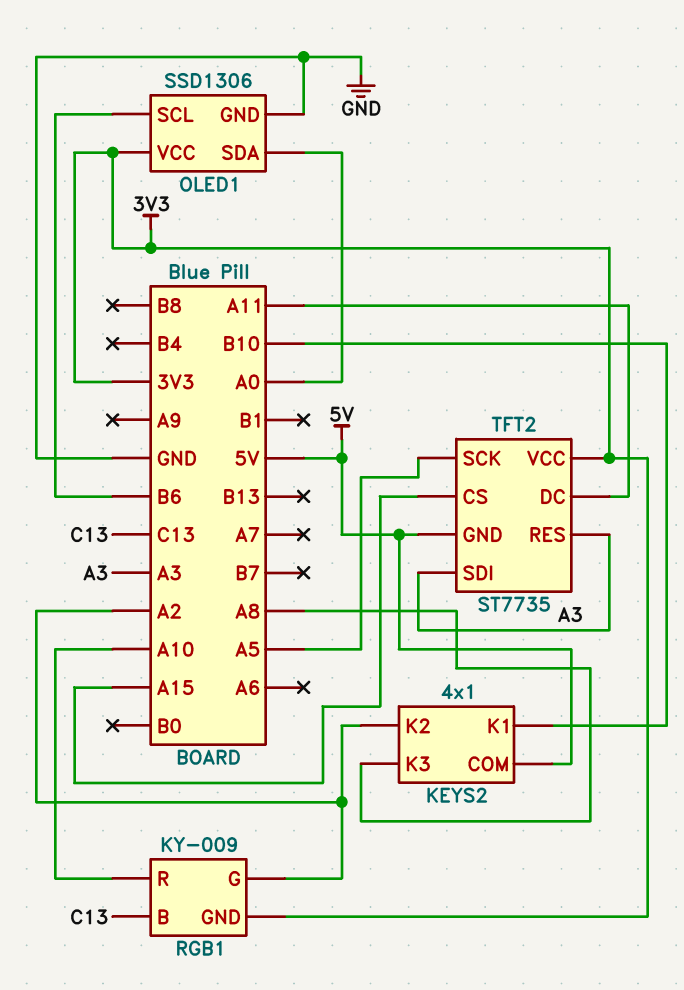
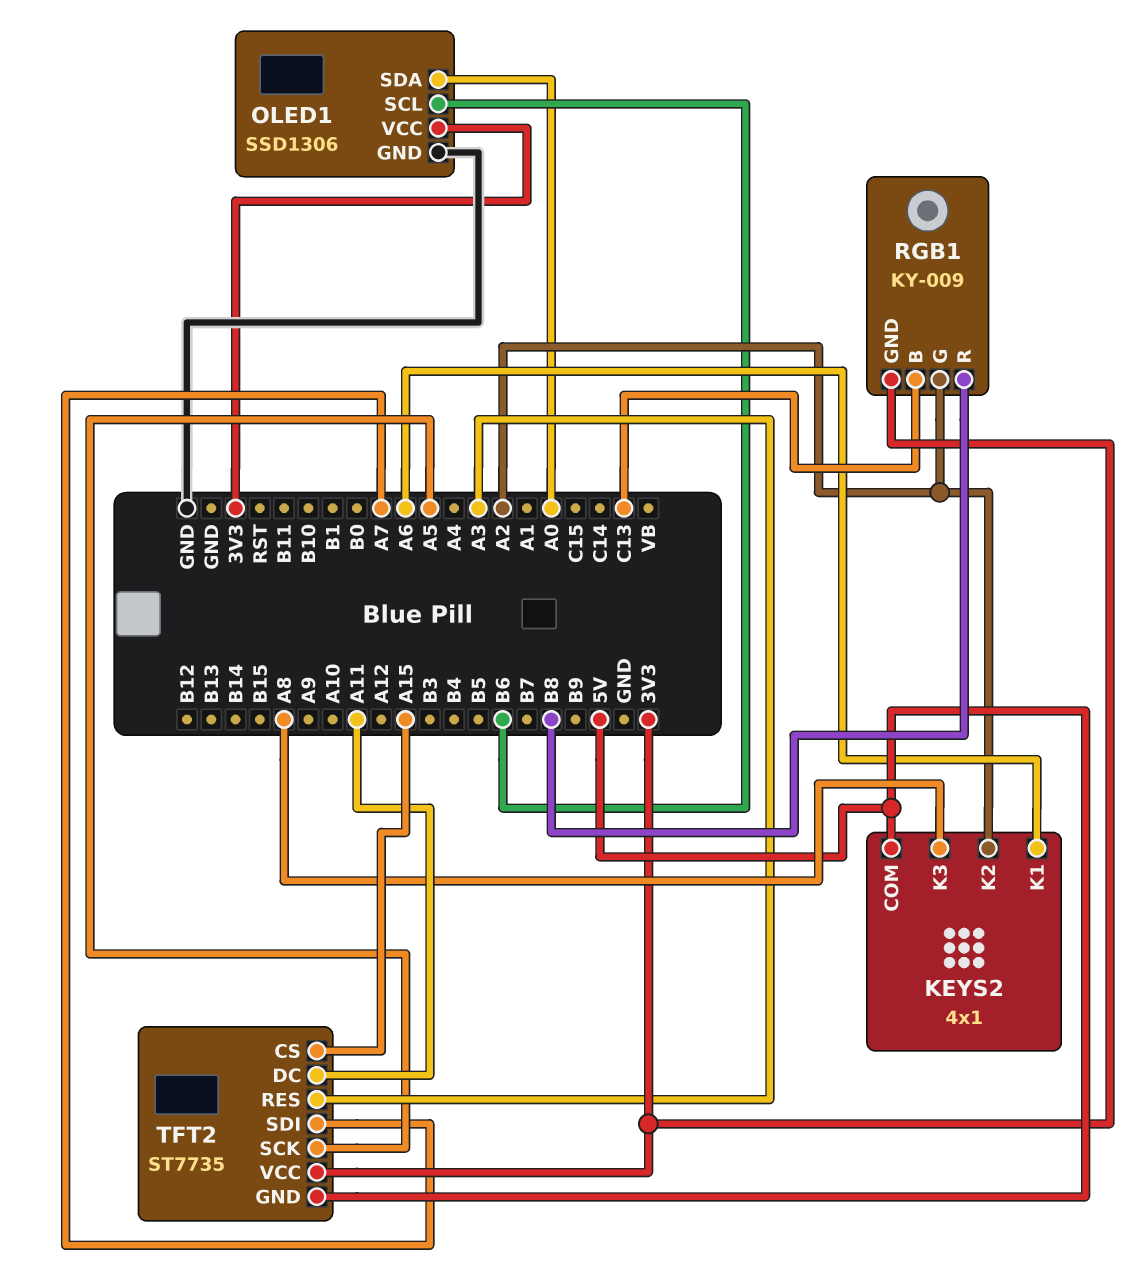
KEYS2 pin K1: B10 -> A6
RGB1 pin R: A10 -> B8
TFT2 pin SDI: A3 -> A7

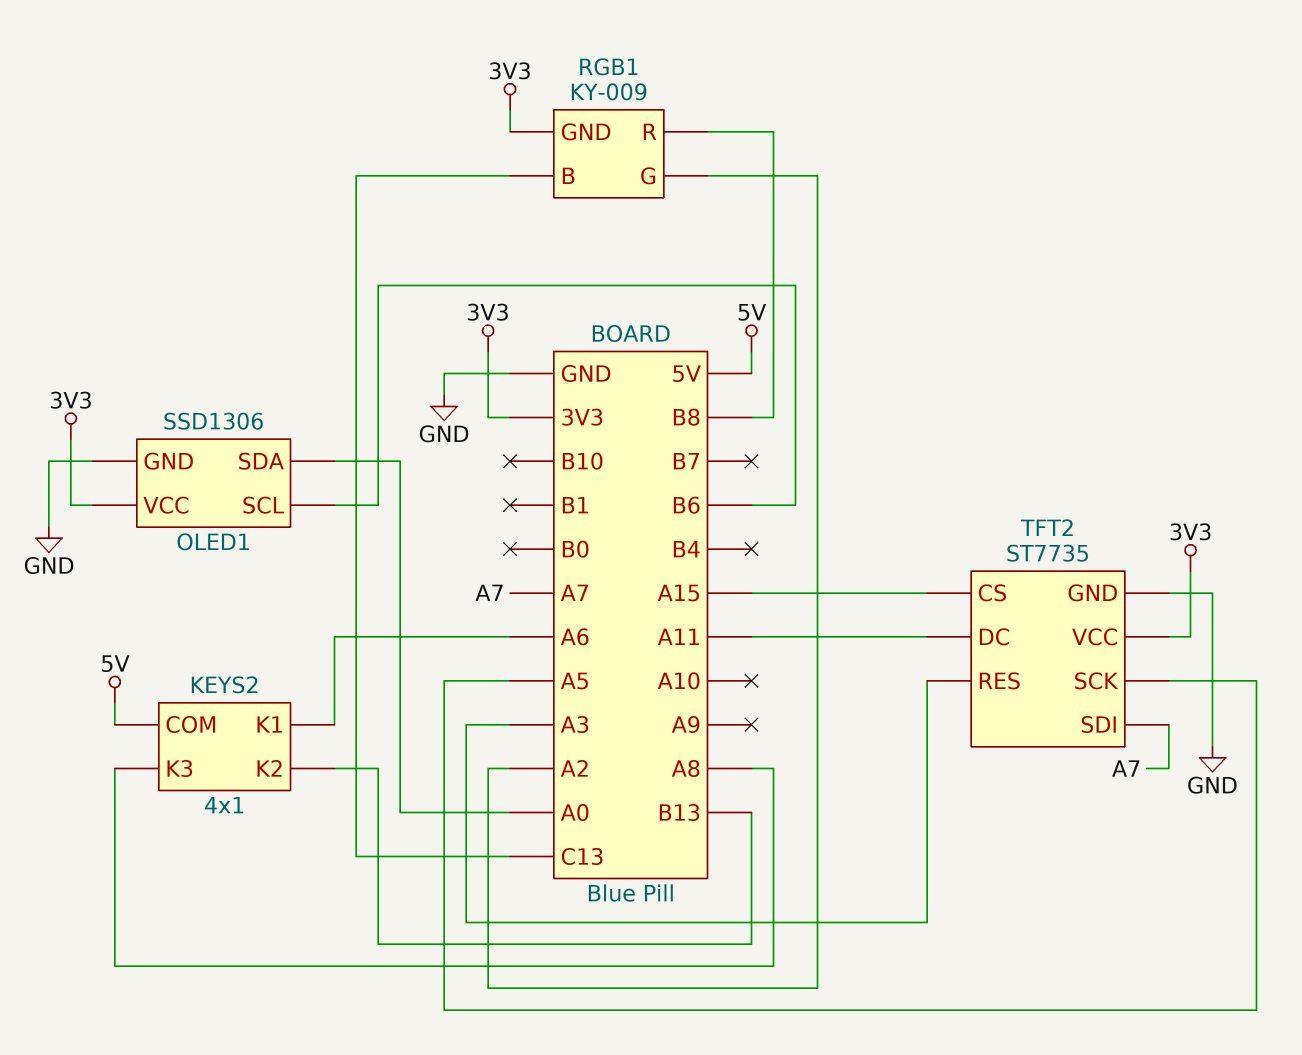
KEYS2 pin K2: A2 -> B13
TFT2 pin GND: 5V -> GND

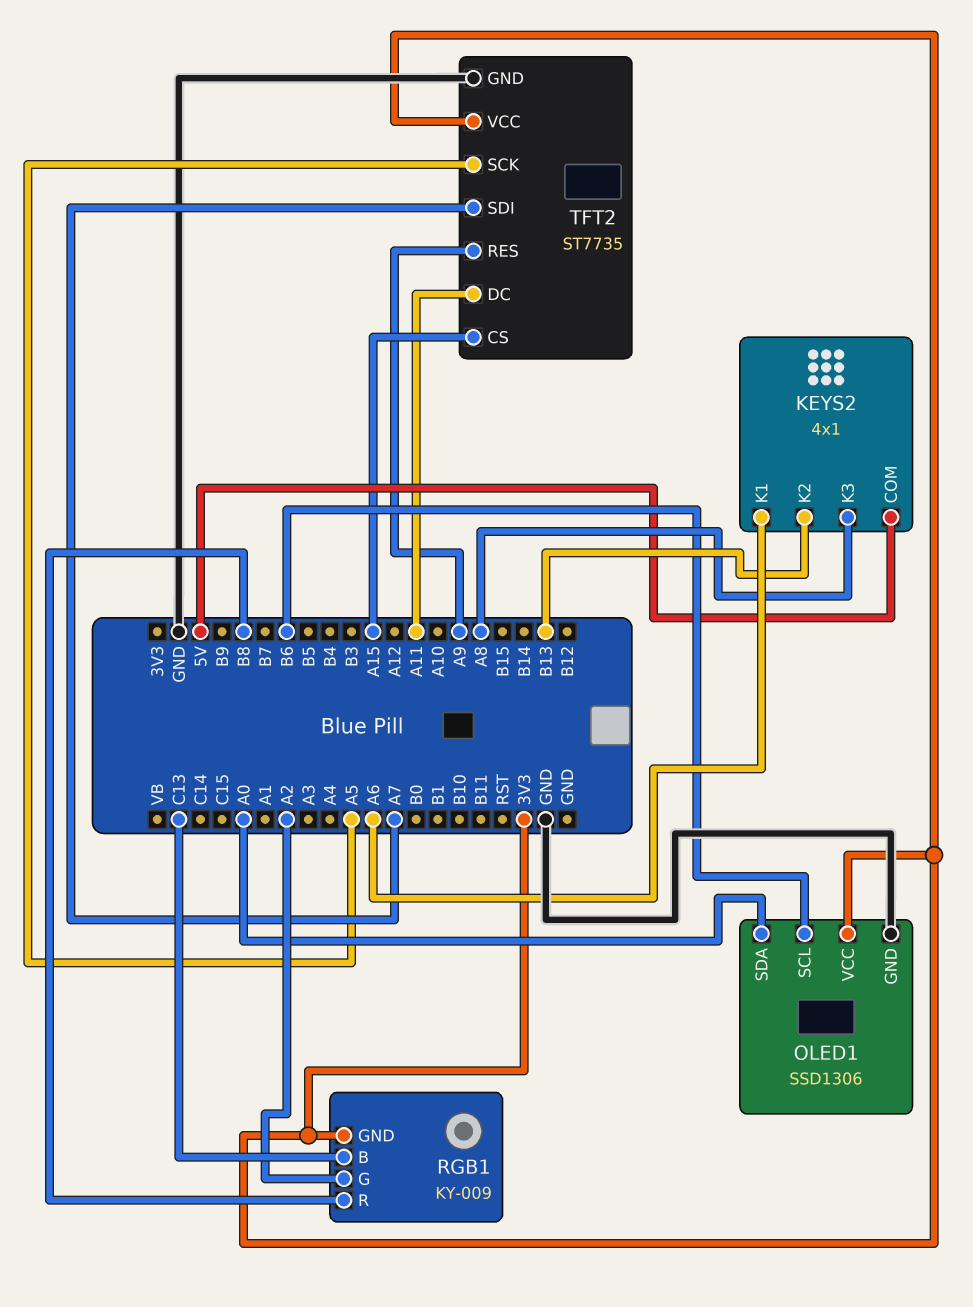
TFT2 pin RES: A3 -> A9

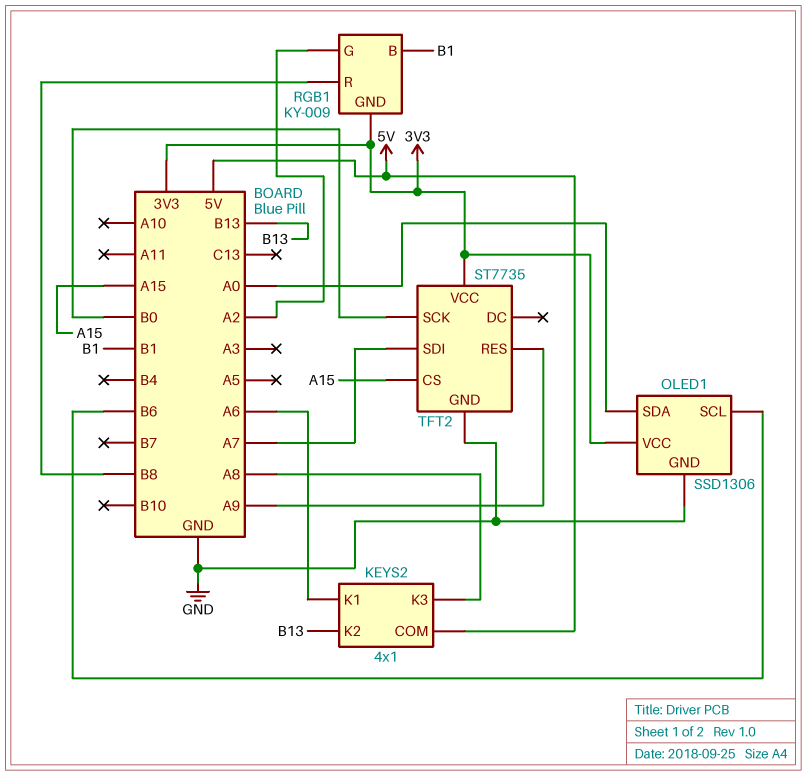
RGB1 pin B: C13 -> B1
TFT2 pin DC: A11 -> none
TFT2 pin SCK: A5 -> B0

